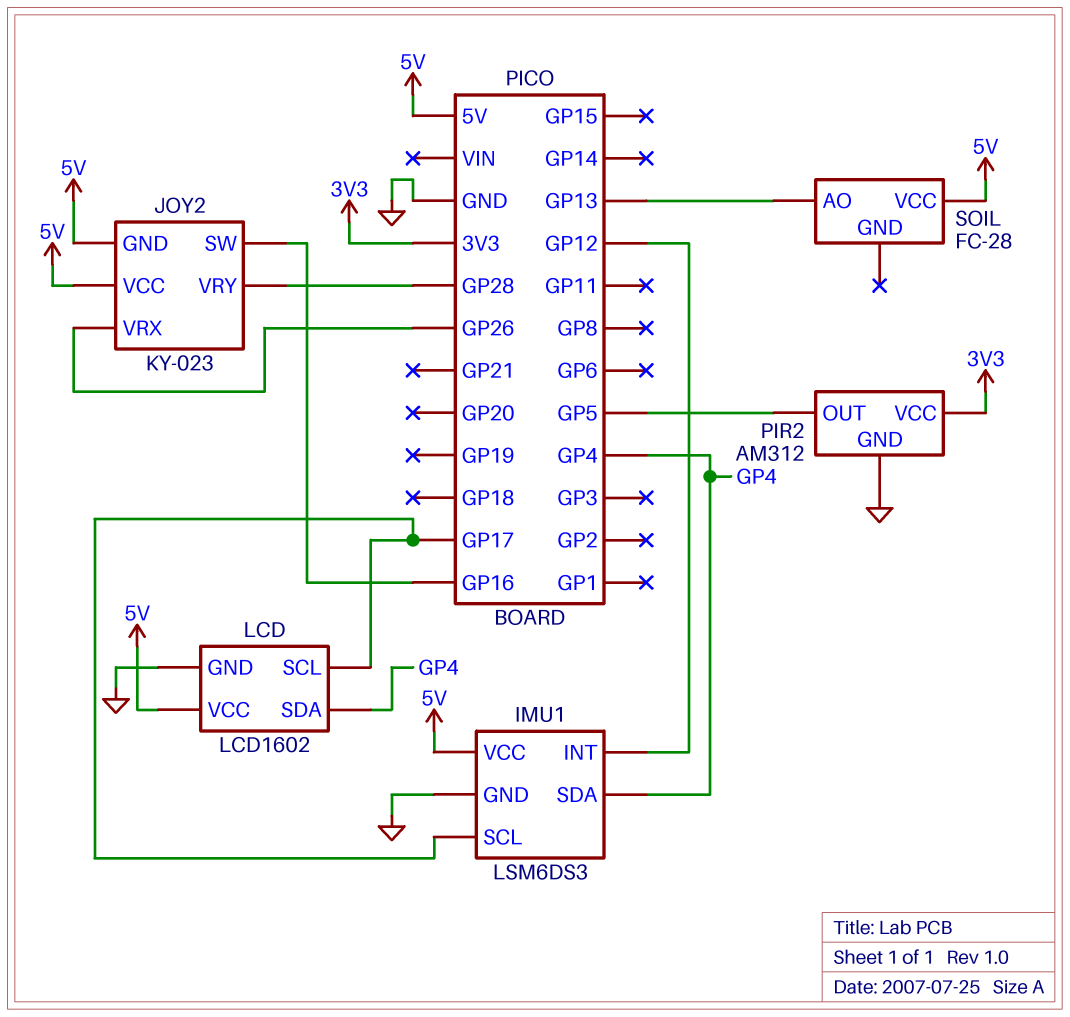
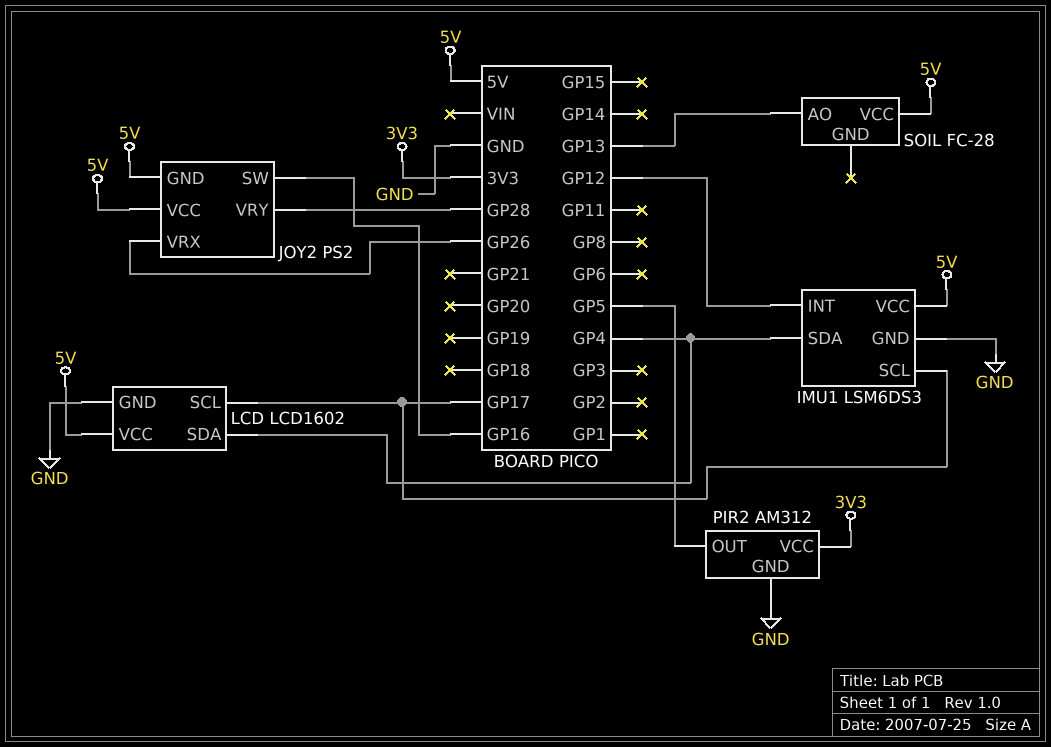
JOY2: KY-023 -> PS2

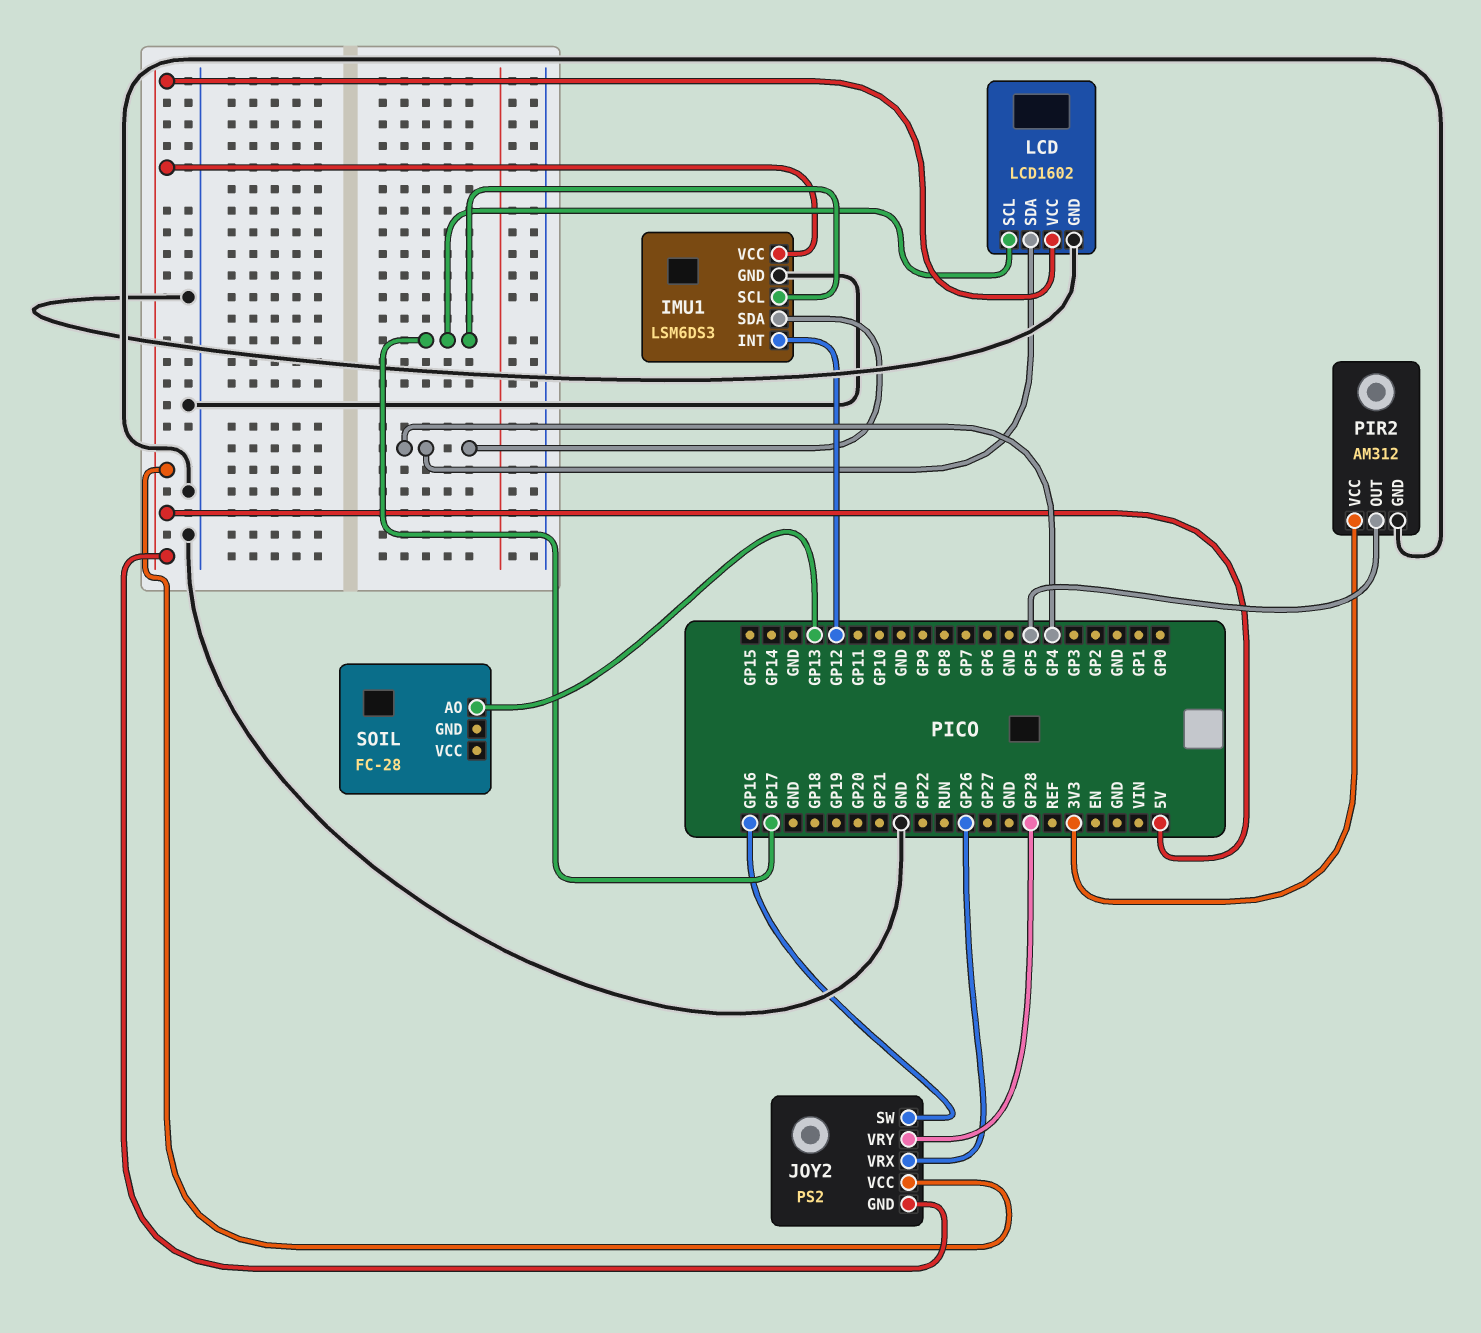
SOIL pin VCC: 5V -> none

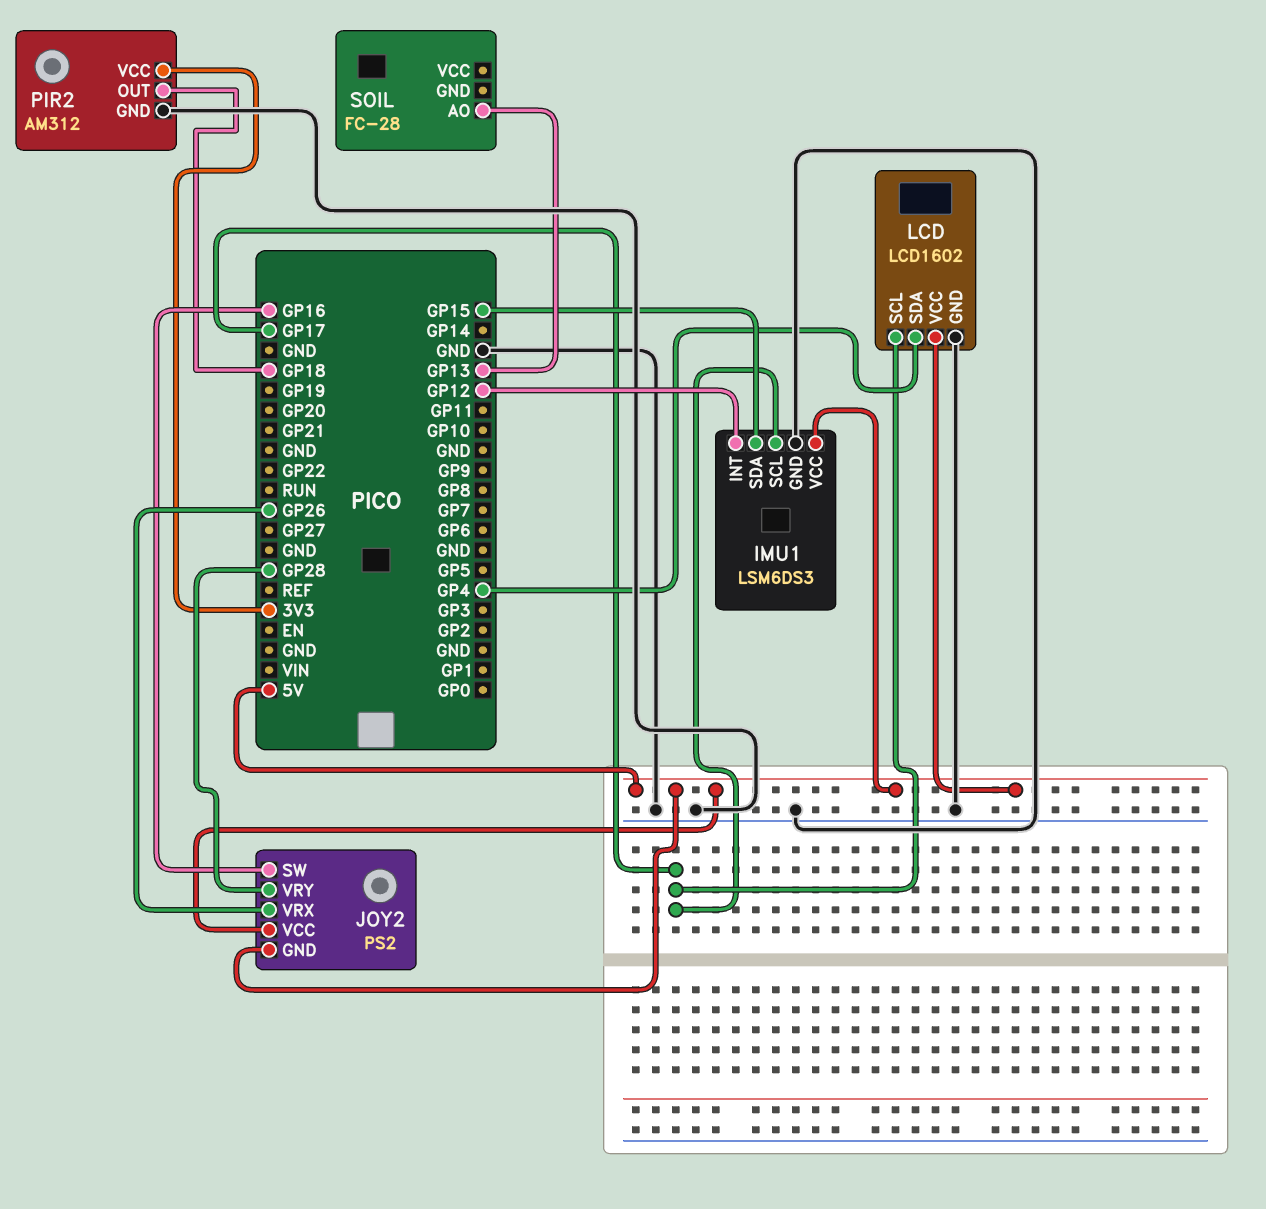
IMU1 pin SDA: GP4 -> GP15
PIR2 pin OUT: GP5 -> GP18

